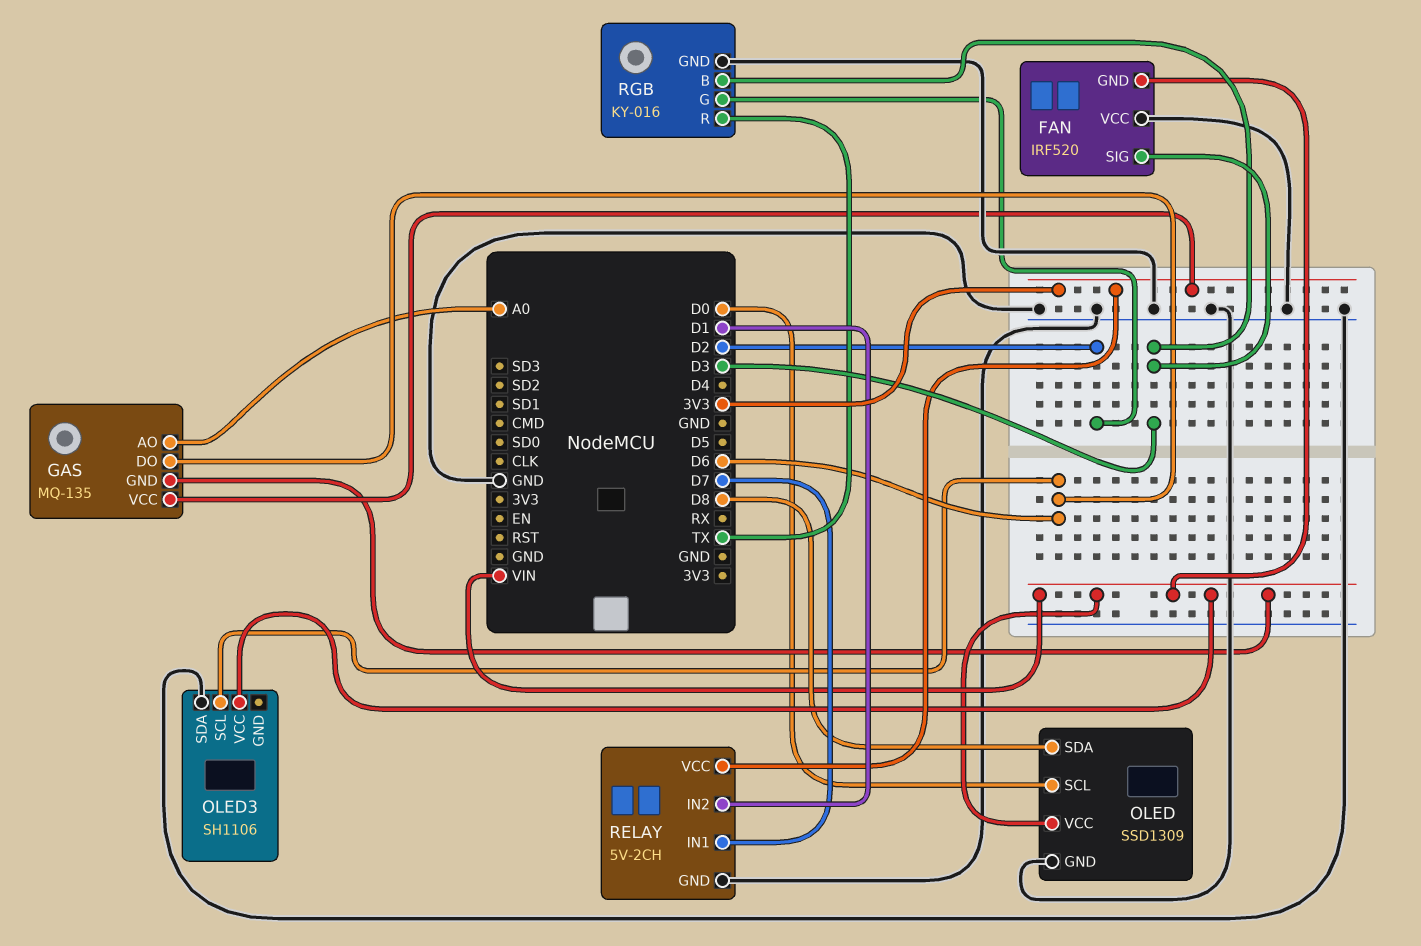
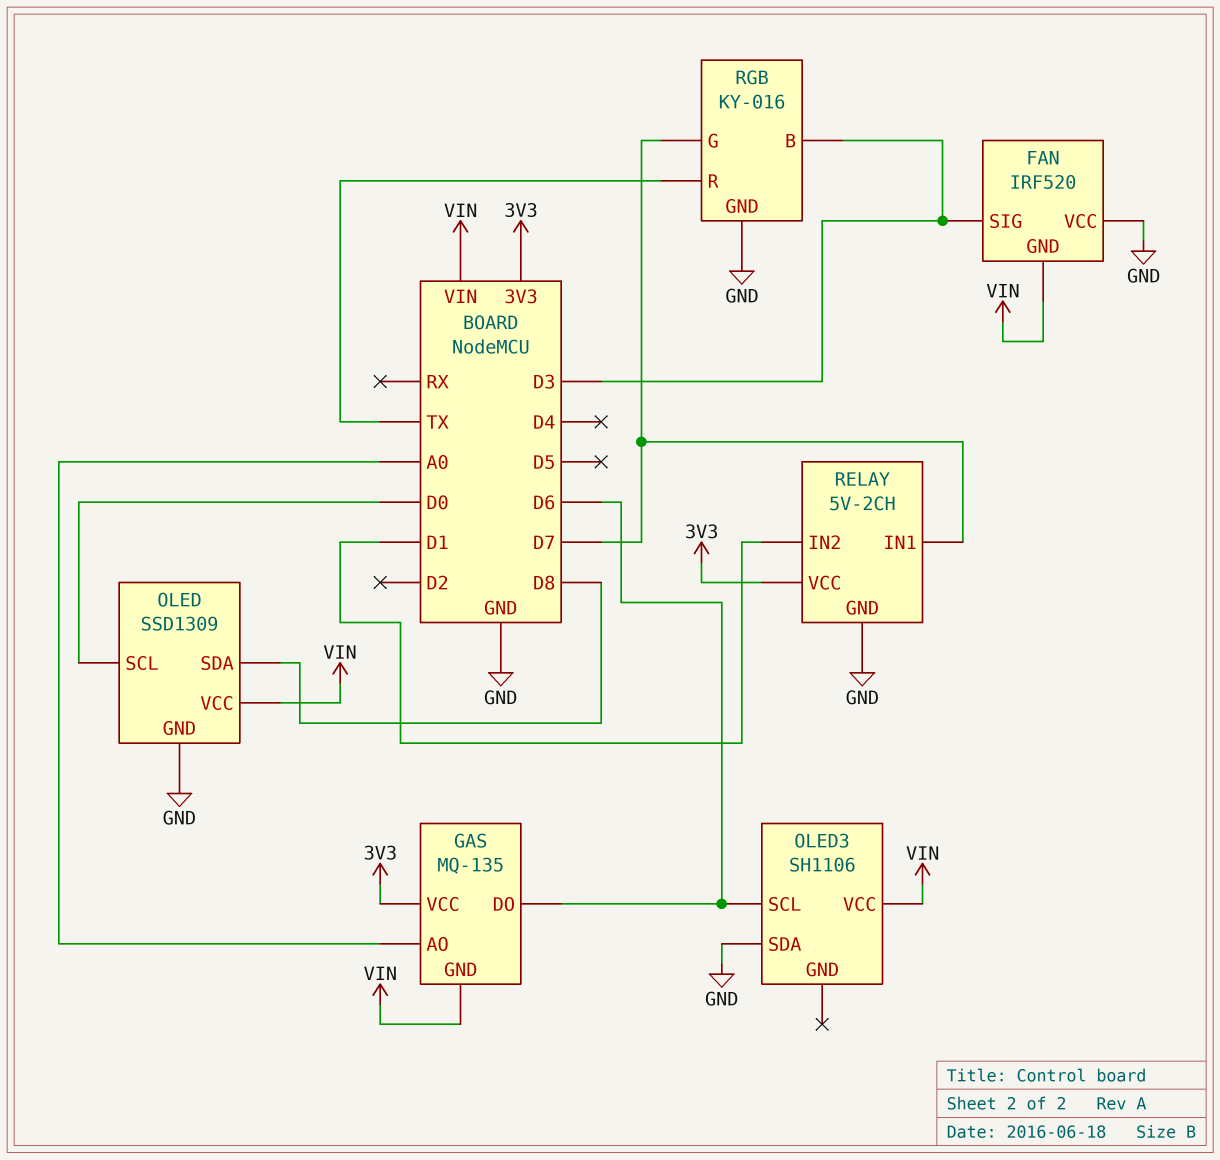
RGB pin G: D2 -> D7

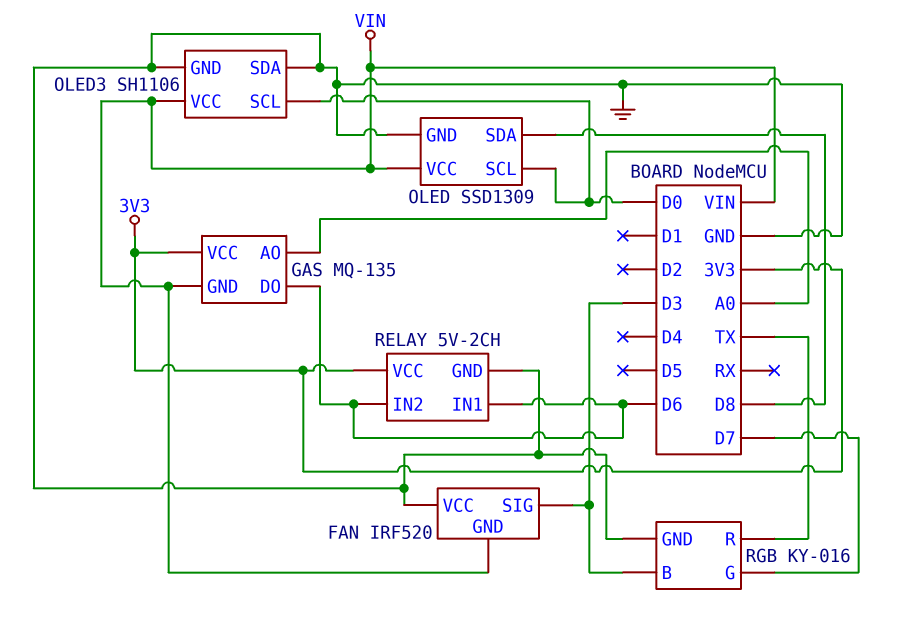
OLED3 pin GND: none -> GND
OLED3 pin SCL: D6 -> D0
RELAY pin IN1: D7 -> D6
RELAY pin IN2: D1 -> D6

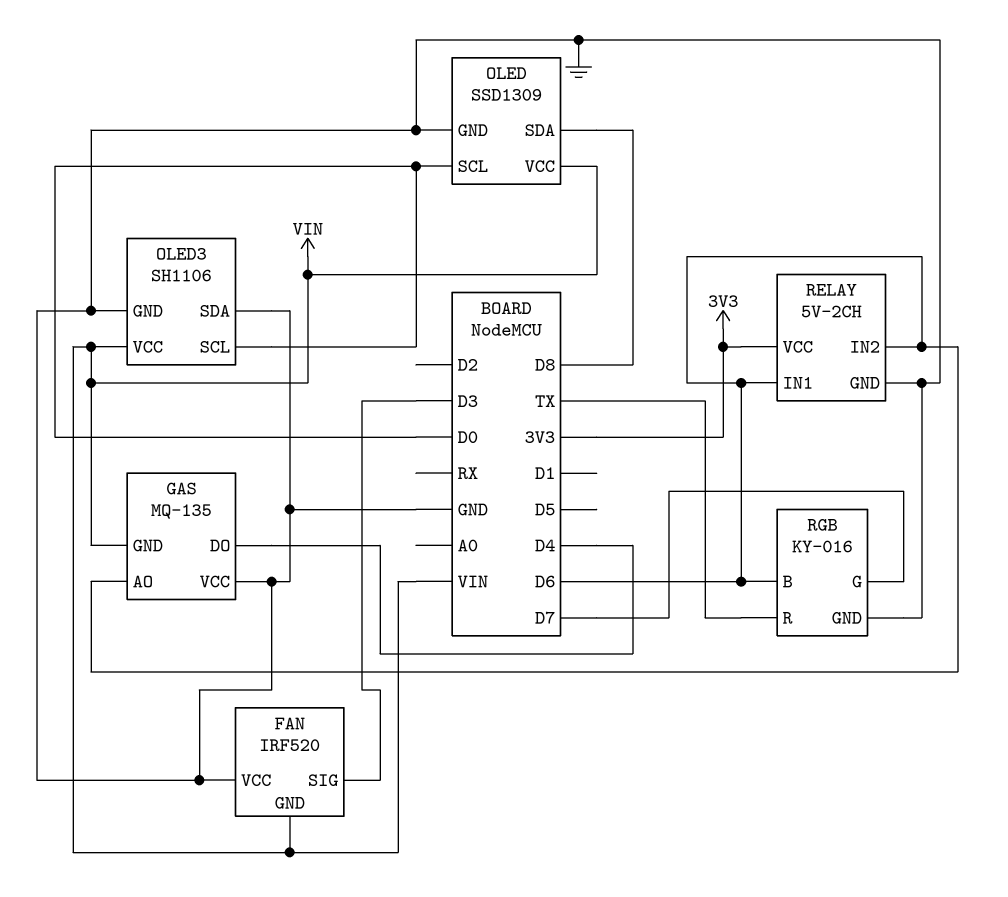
GAS pin AO: A0 -> D6
GAS pin DO: D6 -> D4
GAS pin VCC: 3V3 -> GND
RGB pin B: D3 -> D6

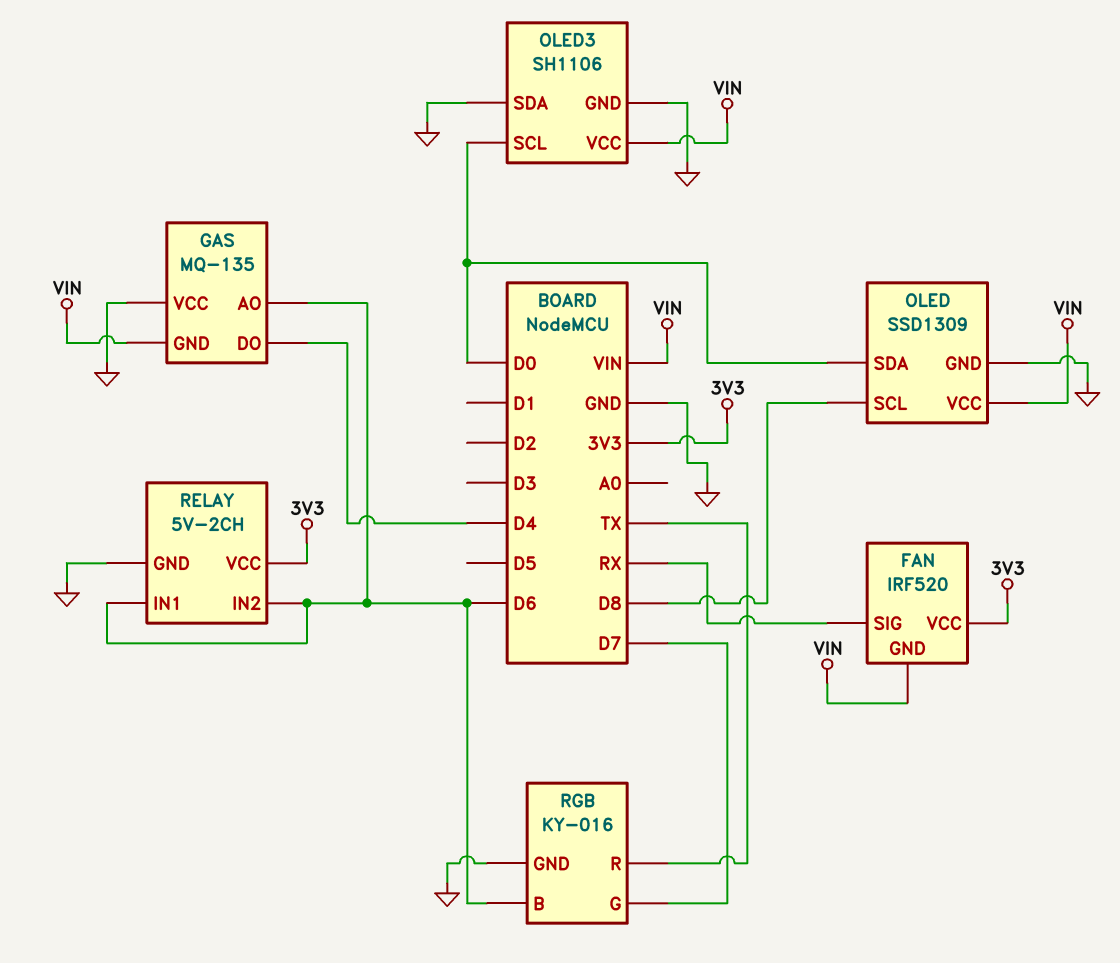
FAN pin SIG: D3 -> RX
FAN pin VCC: GND -> 3V3
OLED pin SCL: D0 -> D8
OLED pin SDA: D8 -> D0

